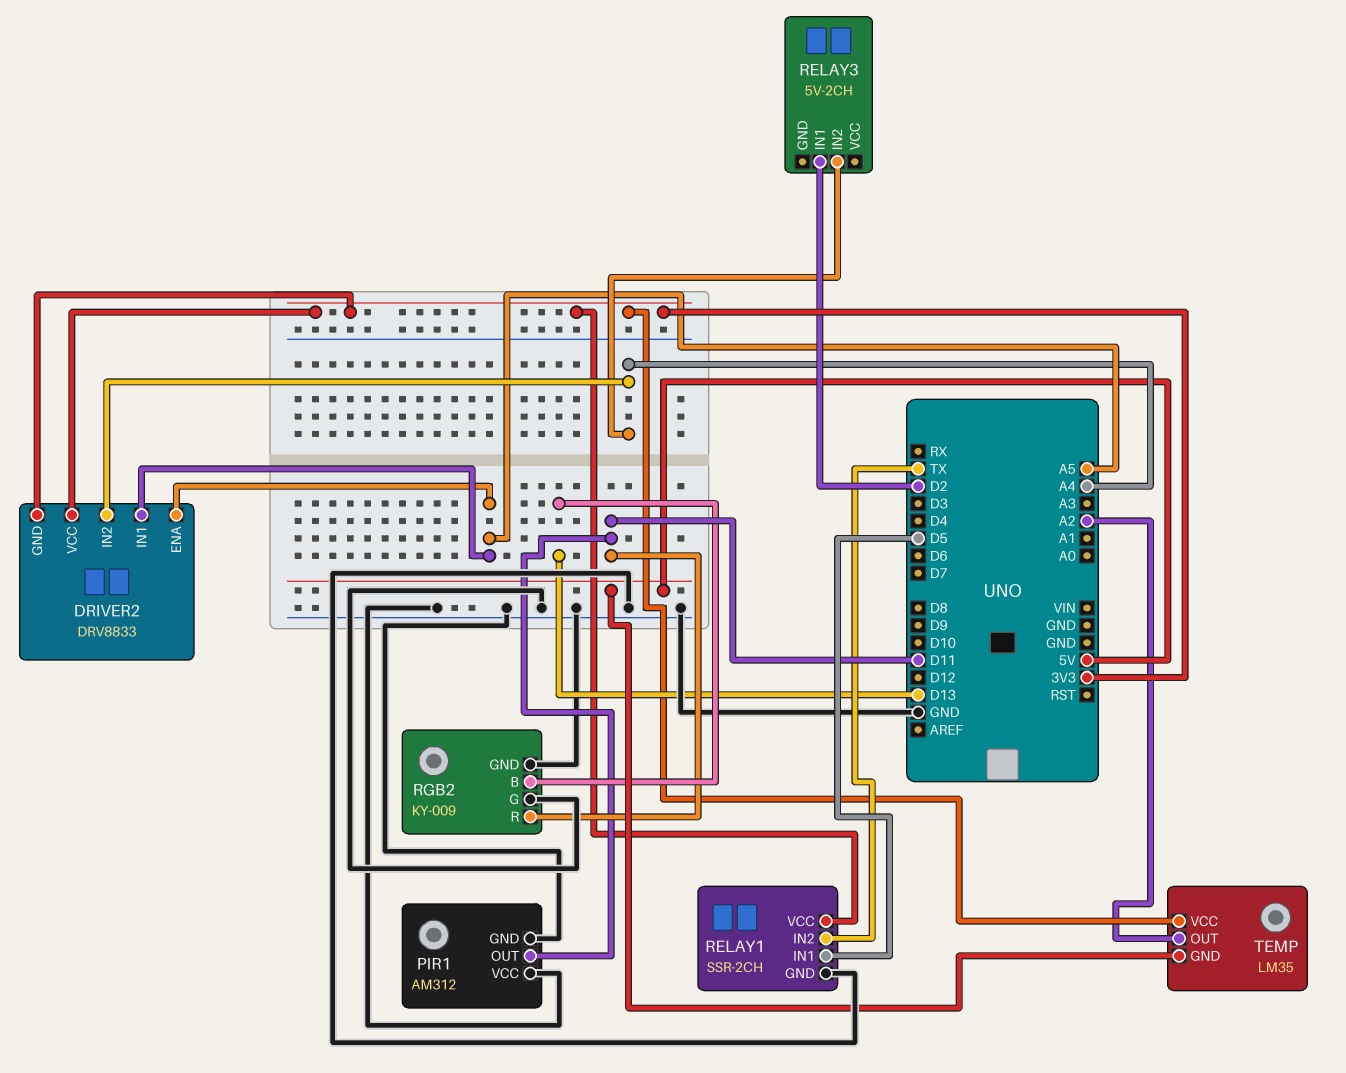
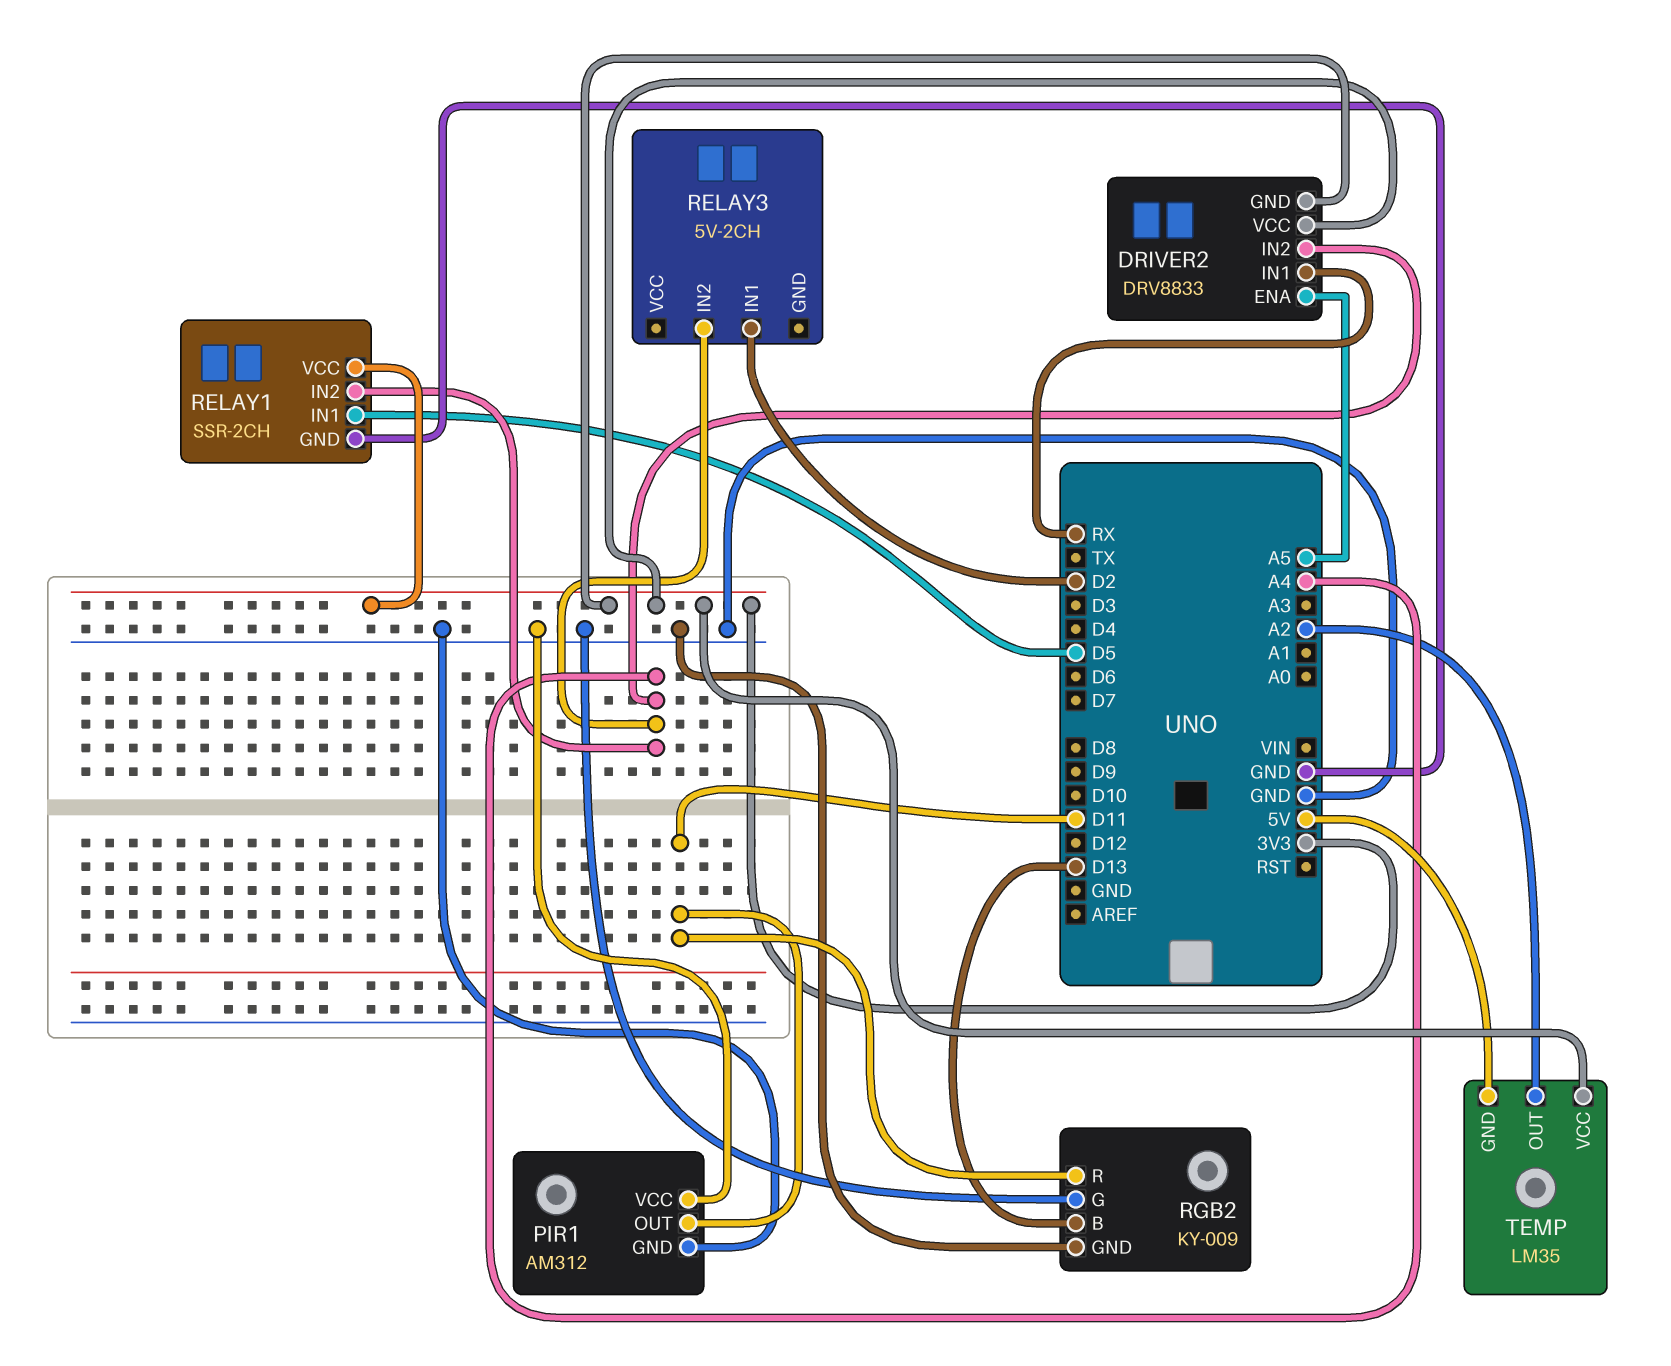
DRIVER2 pin IN1: A5 -> RX
RELAY1 pin IN2: TX -> A4

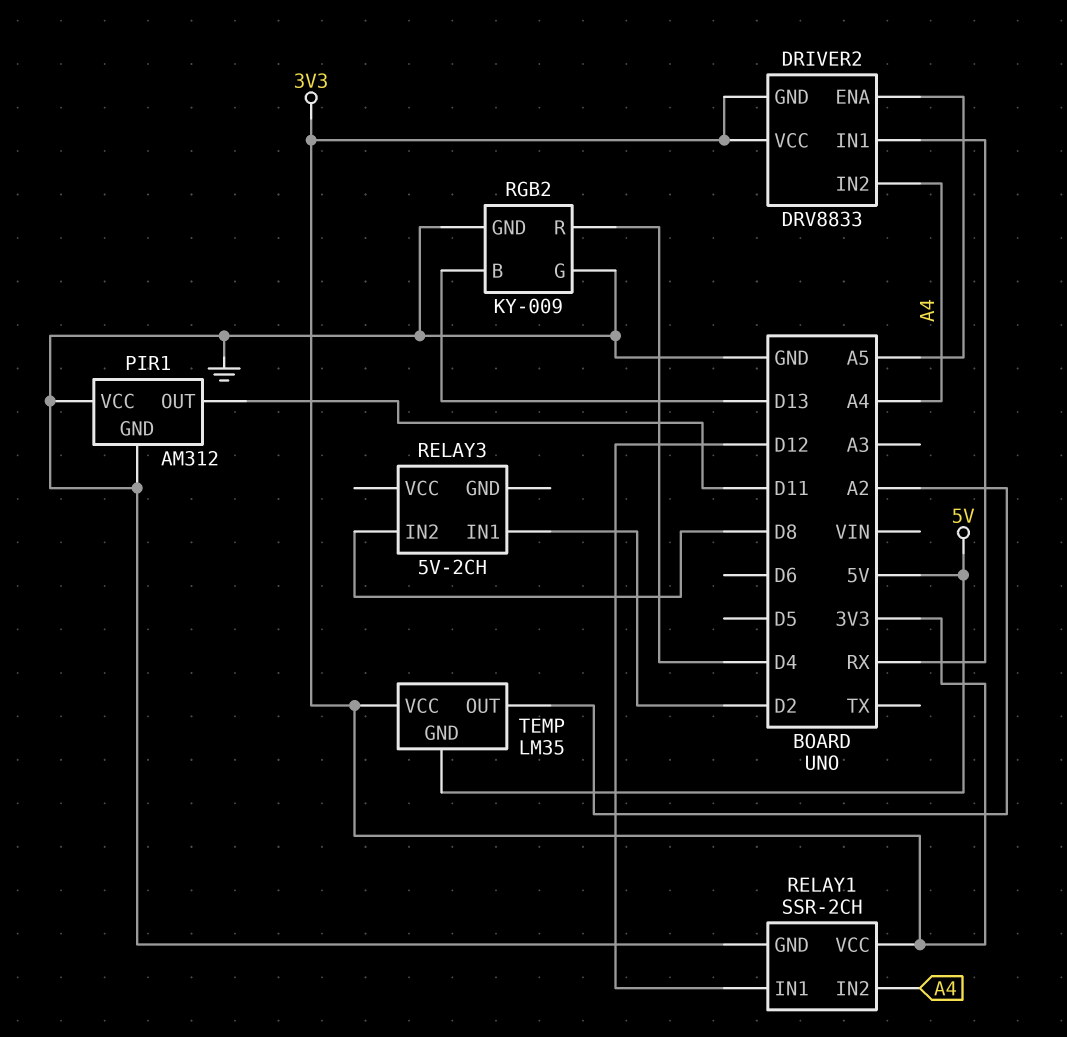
RELAY1 pin IN1: D5 -> D12
RELAY3 pin IN2: A4 -> D8
RGB2 pin R: D11 -> D4

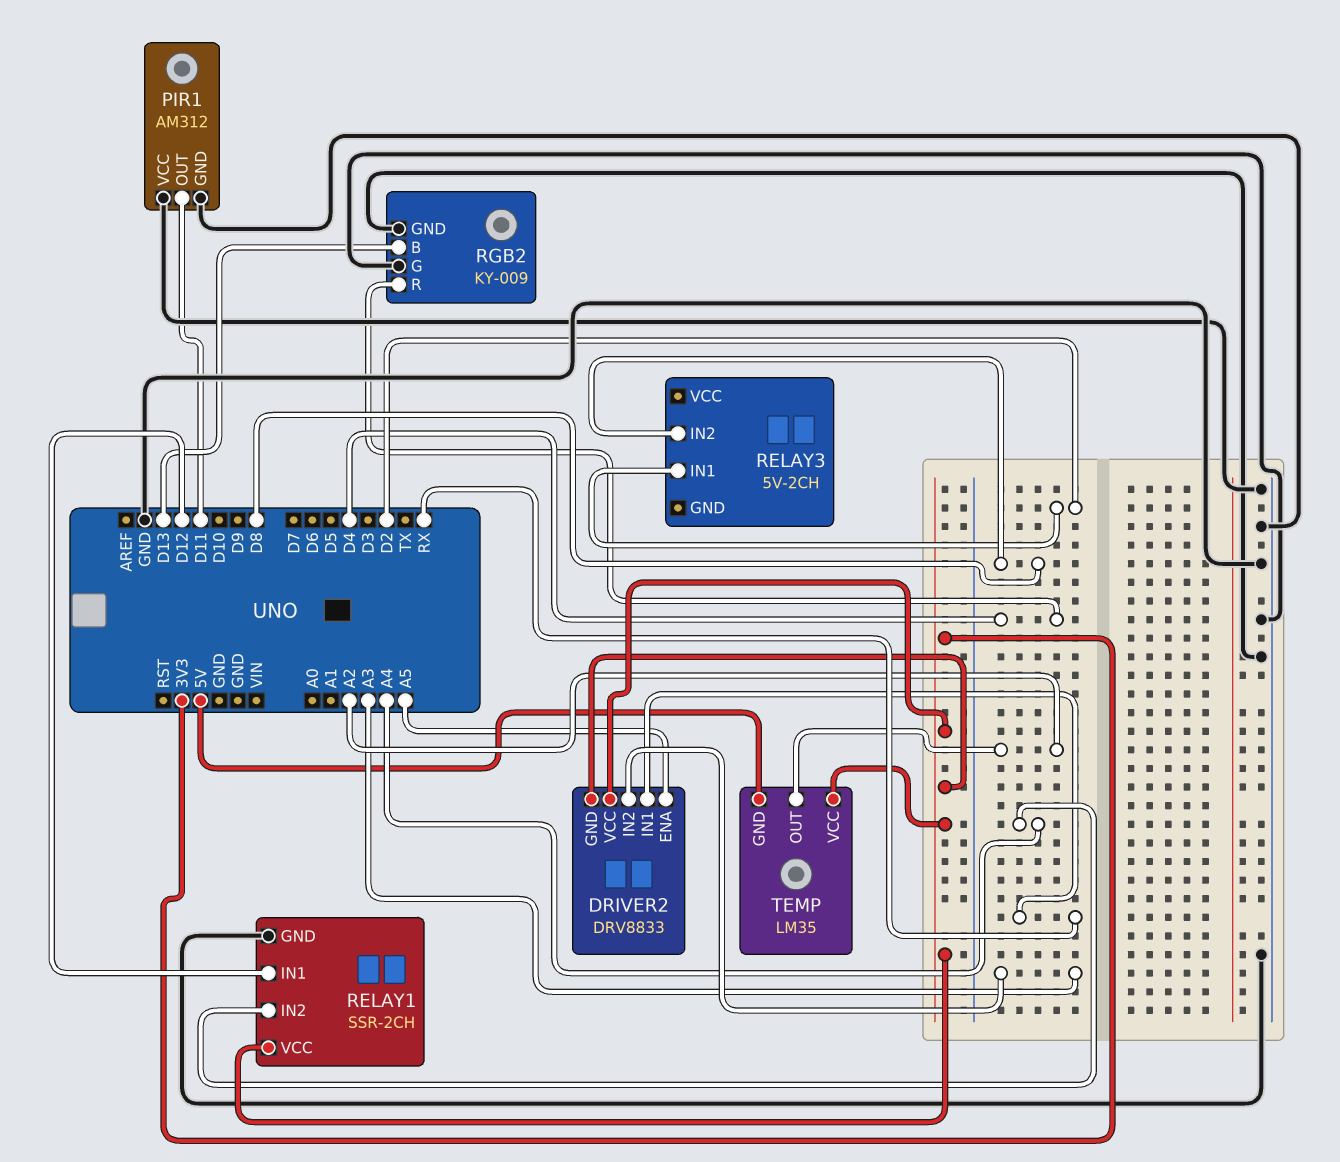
DRIVER2 pin IN2: A4 -> A3

